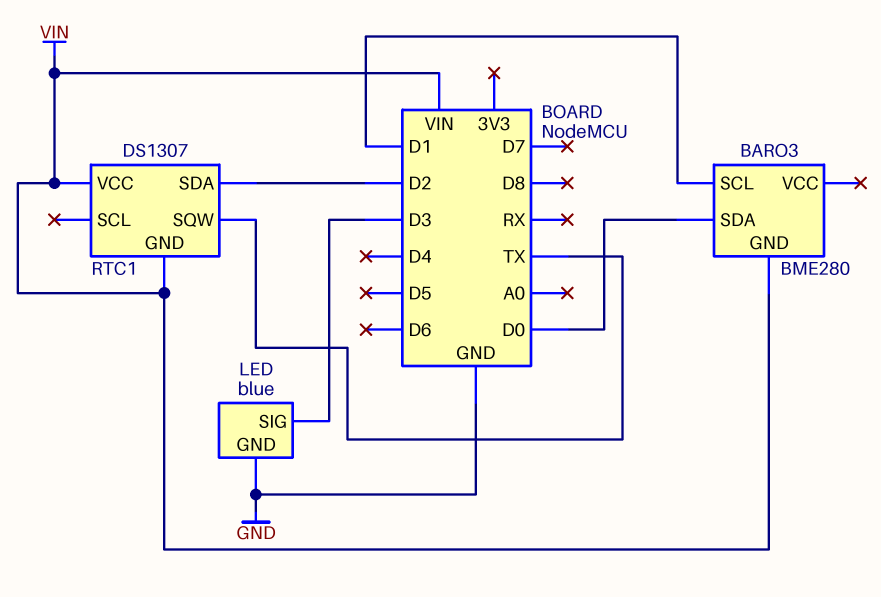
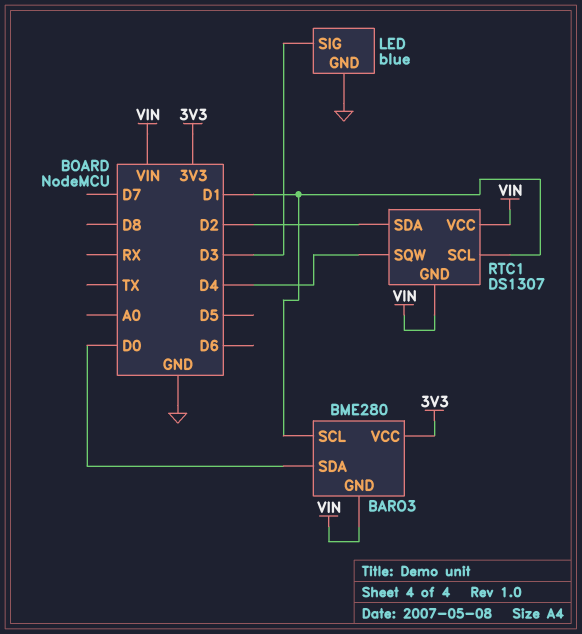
BARO3 pin VCC: none -> 3V3
RTC1 pin SCL: none -> D1
RTC1 pin SQW: TX -> D4

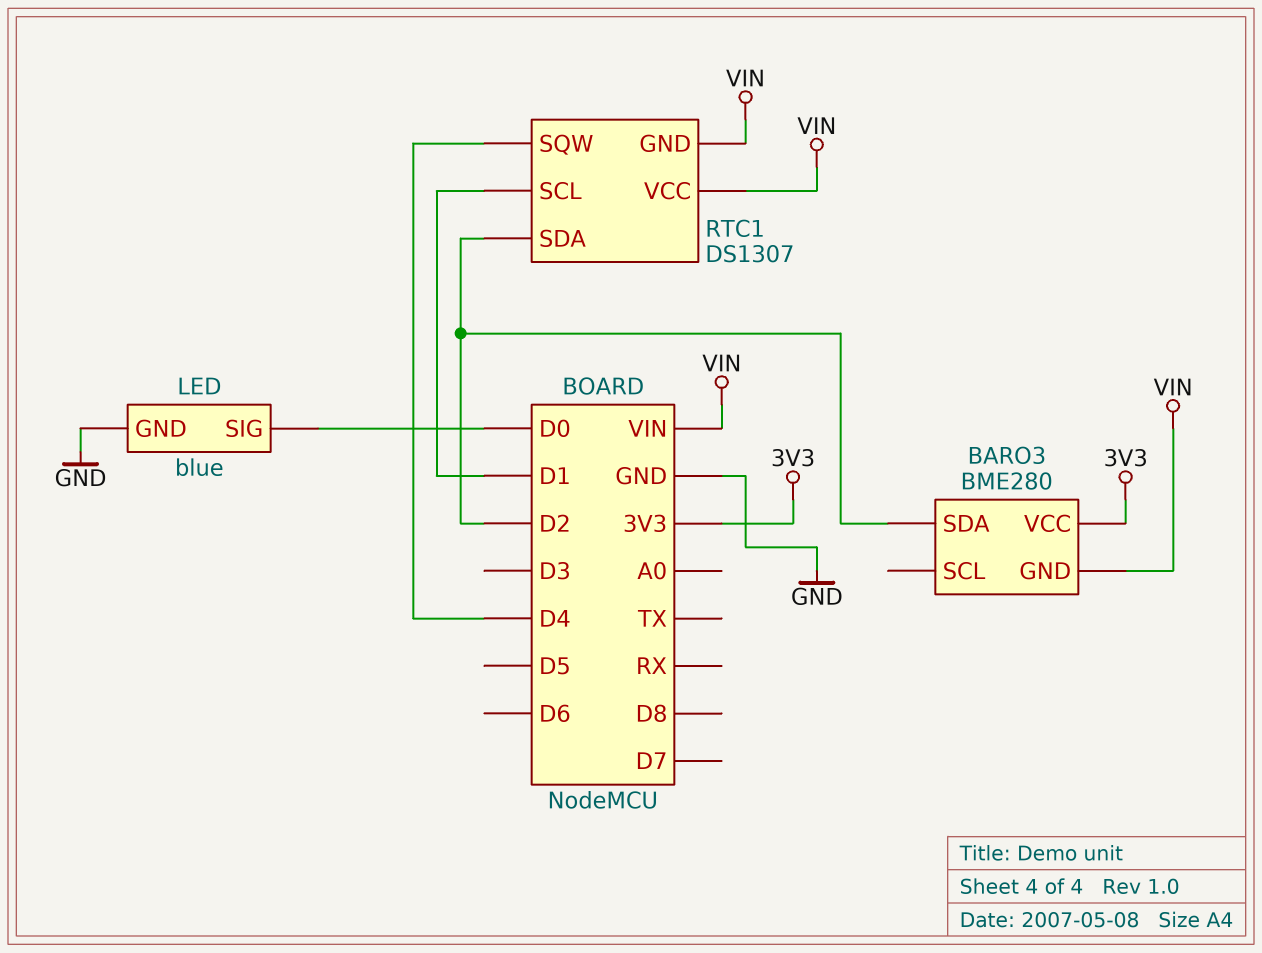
BARO3 pin SCL: D1 -> none
BARO3 pin SDA: D0 -> D2
LED pin SIG: D3 -> D0

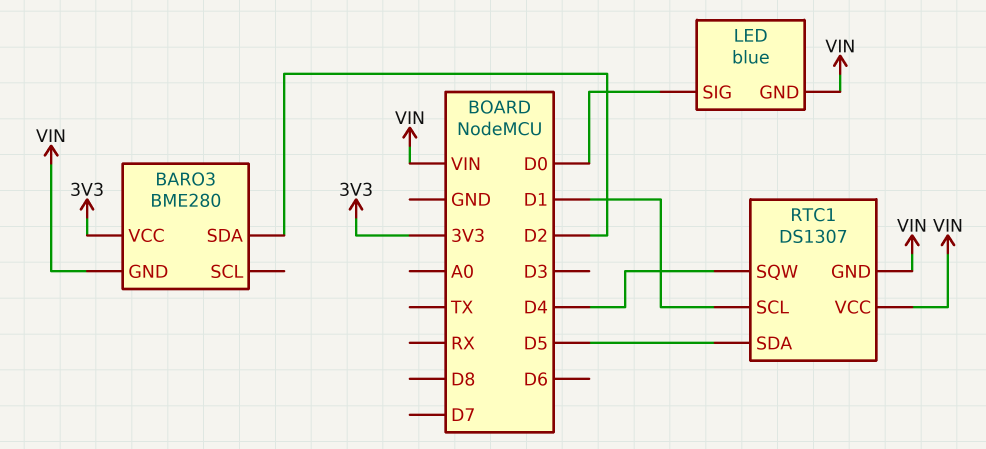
LED pin GND: GND -> VIN
RTC1 pin SDA: D2 -> D5

